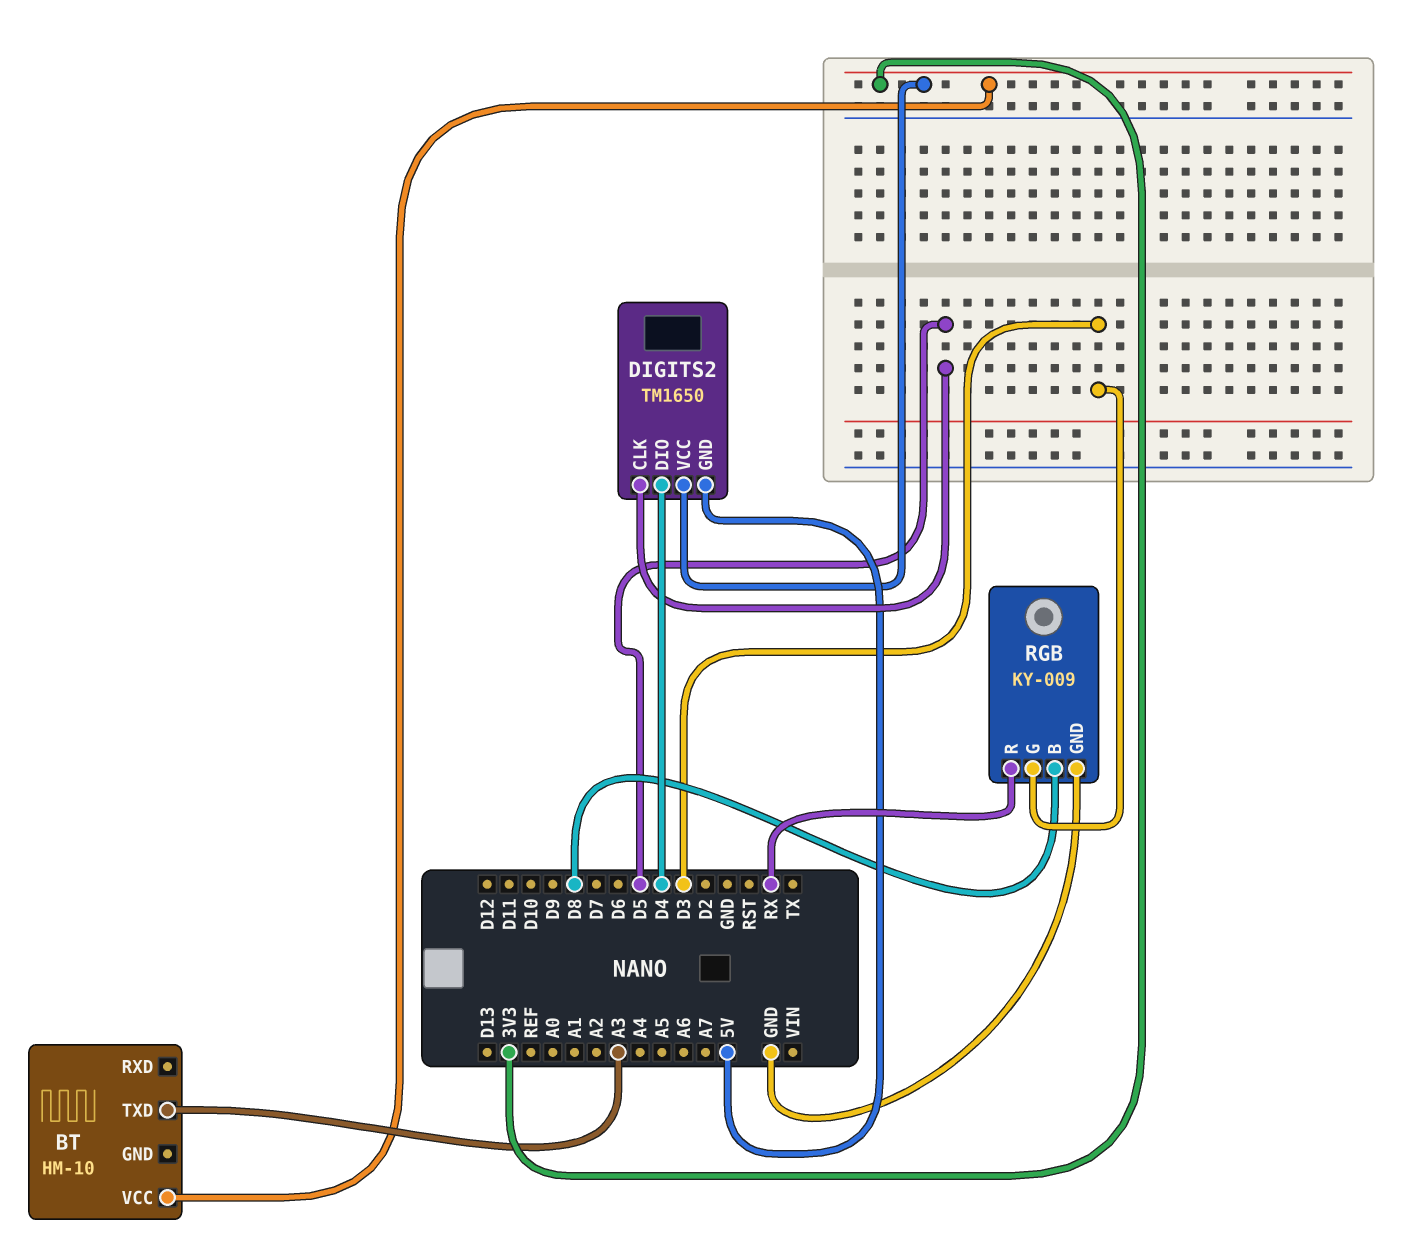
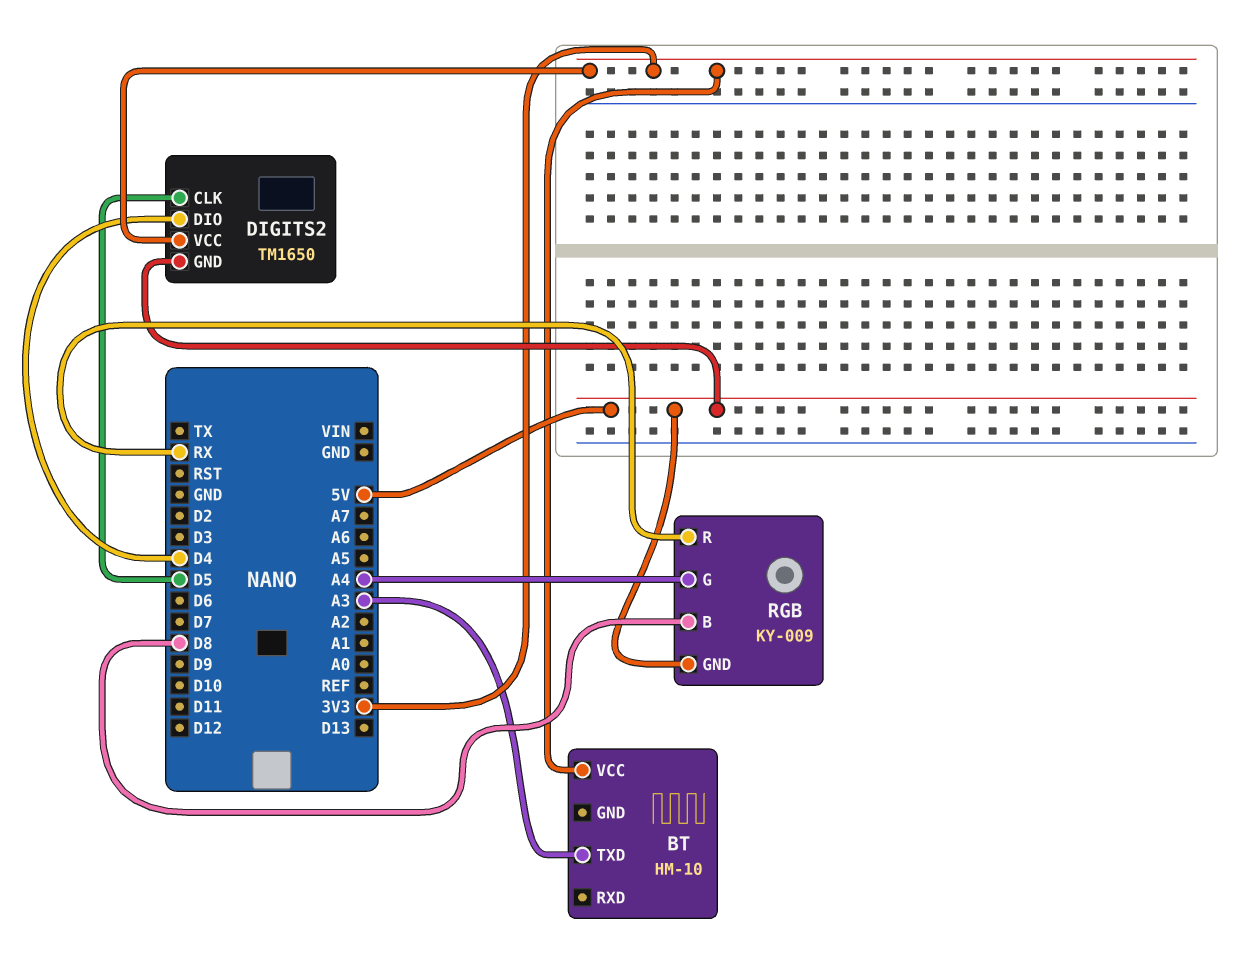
RGB pin G: D3 -> A4
RGB pin GND: GND -> 5V

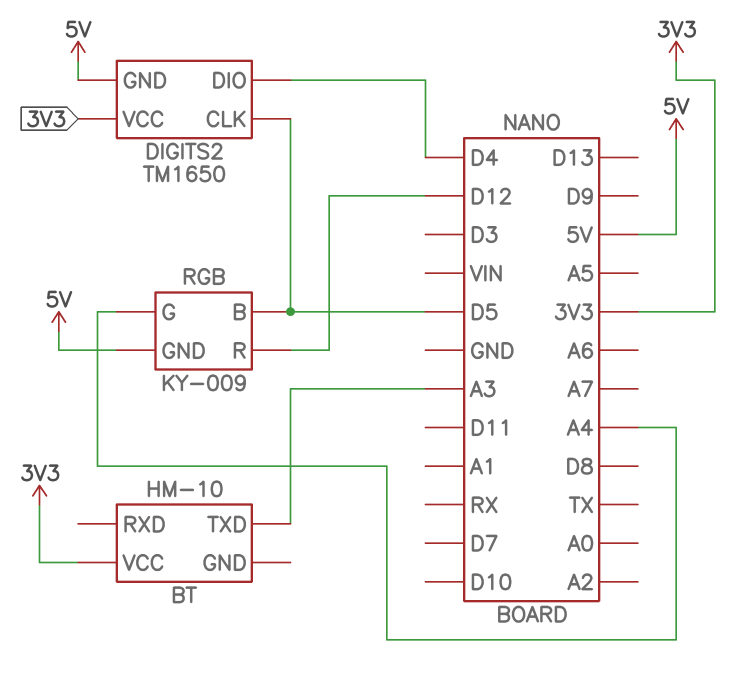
RGB pin B: D8 -> D5
RGB pin R: RX -> D12

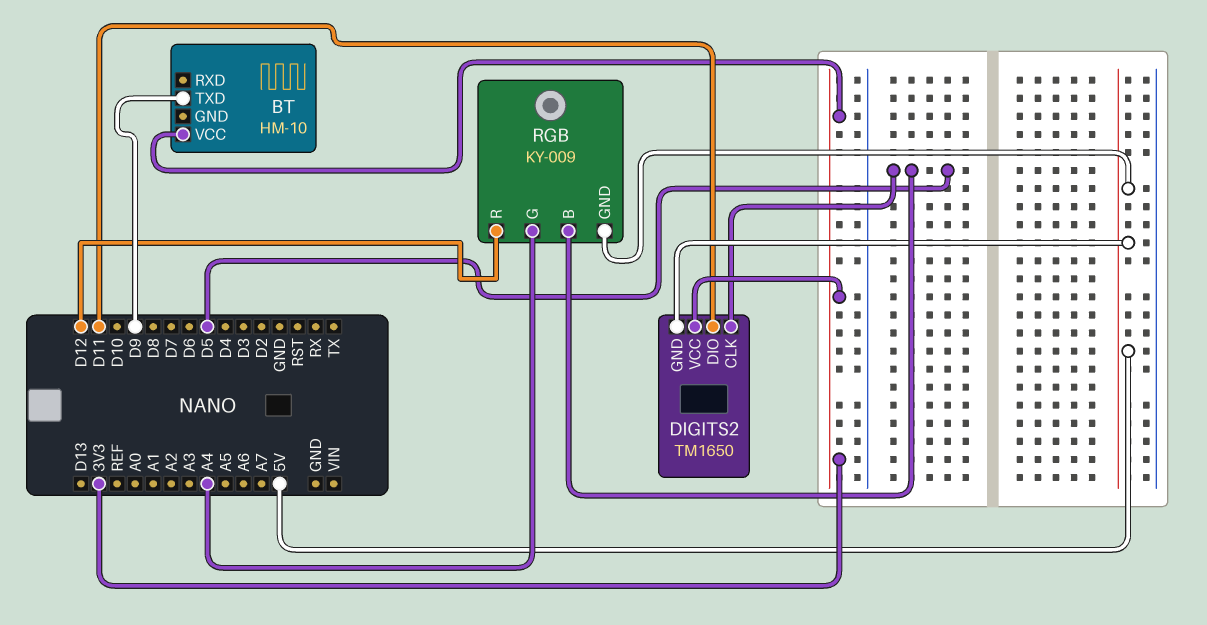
BT pin TXD: A3 -> D9
DIGITS2 pin DIO: D4 -> D11

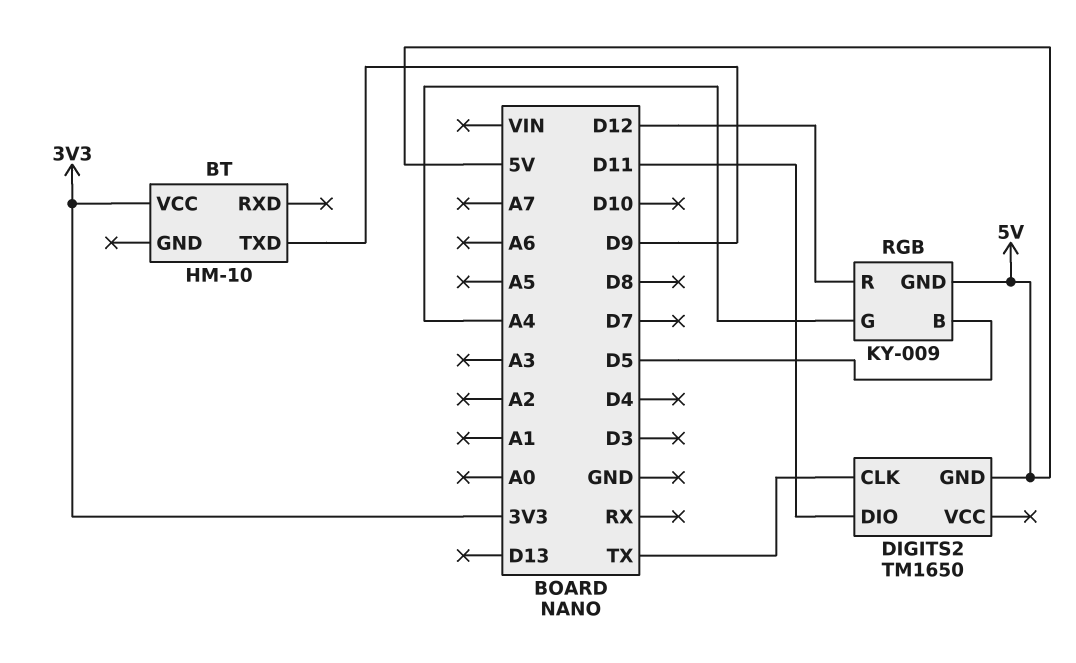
DIGITS2 pin CLK: D5 -> TX
DIGITS2 pin VCC: 3V3 -> none

